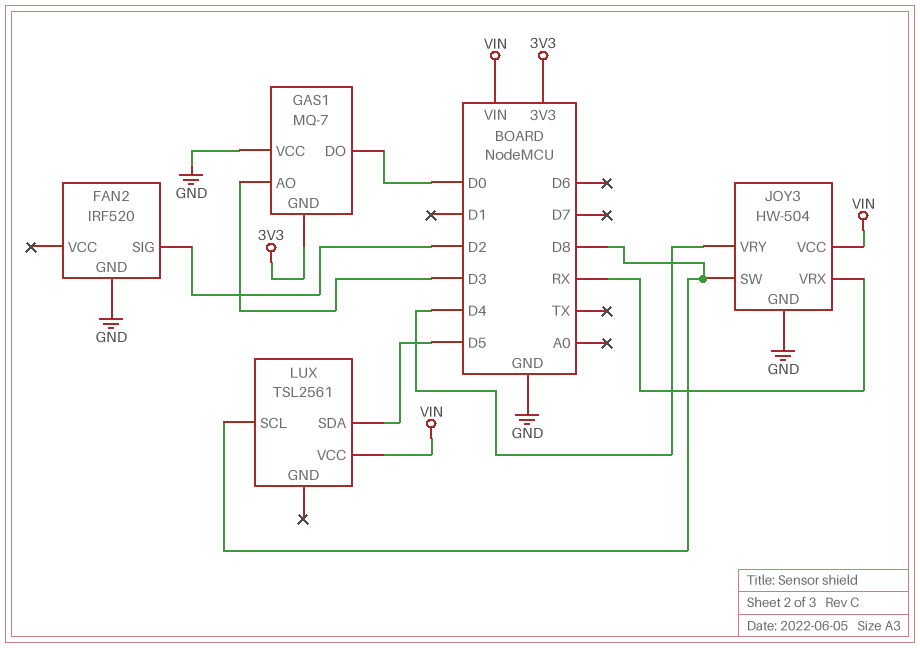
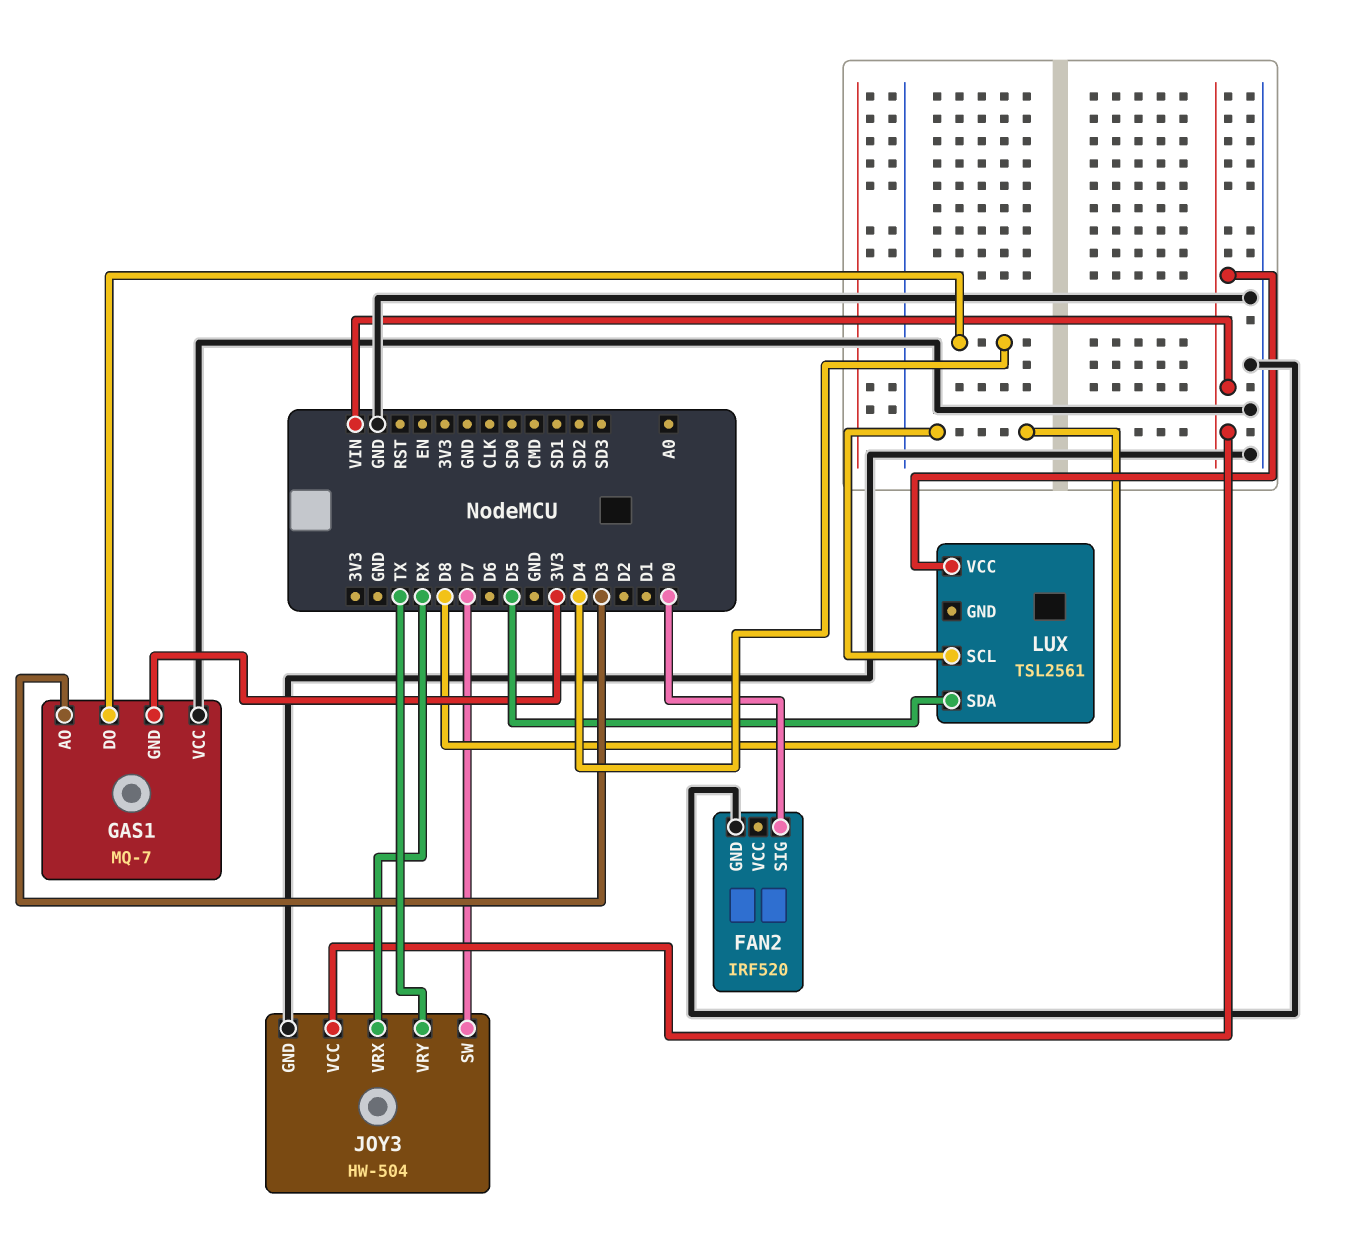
FAN2 pin SIG: D2 -> D0
GAS1 pin DO: D0 -> D4
JOY3 pin SW: D8 -> D7
JOY3 pin VRY: D4 -> TX

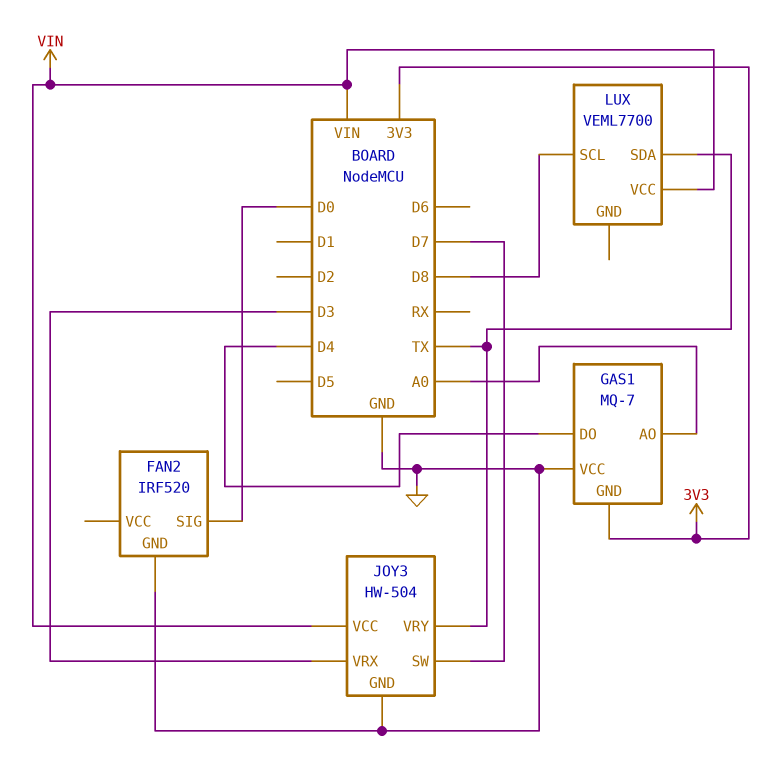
GAS1 pin AO: D3 -> A0
JOY3 pin VRX: RX -> D3
LUX: TSL2561 -> VEML7700
LUX pin SDA: D5 -> TX

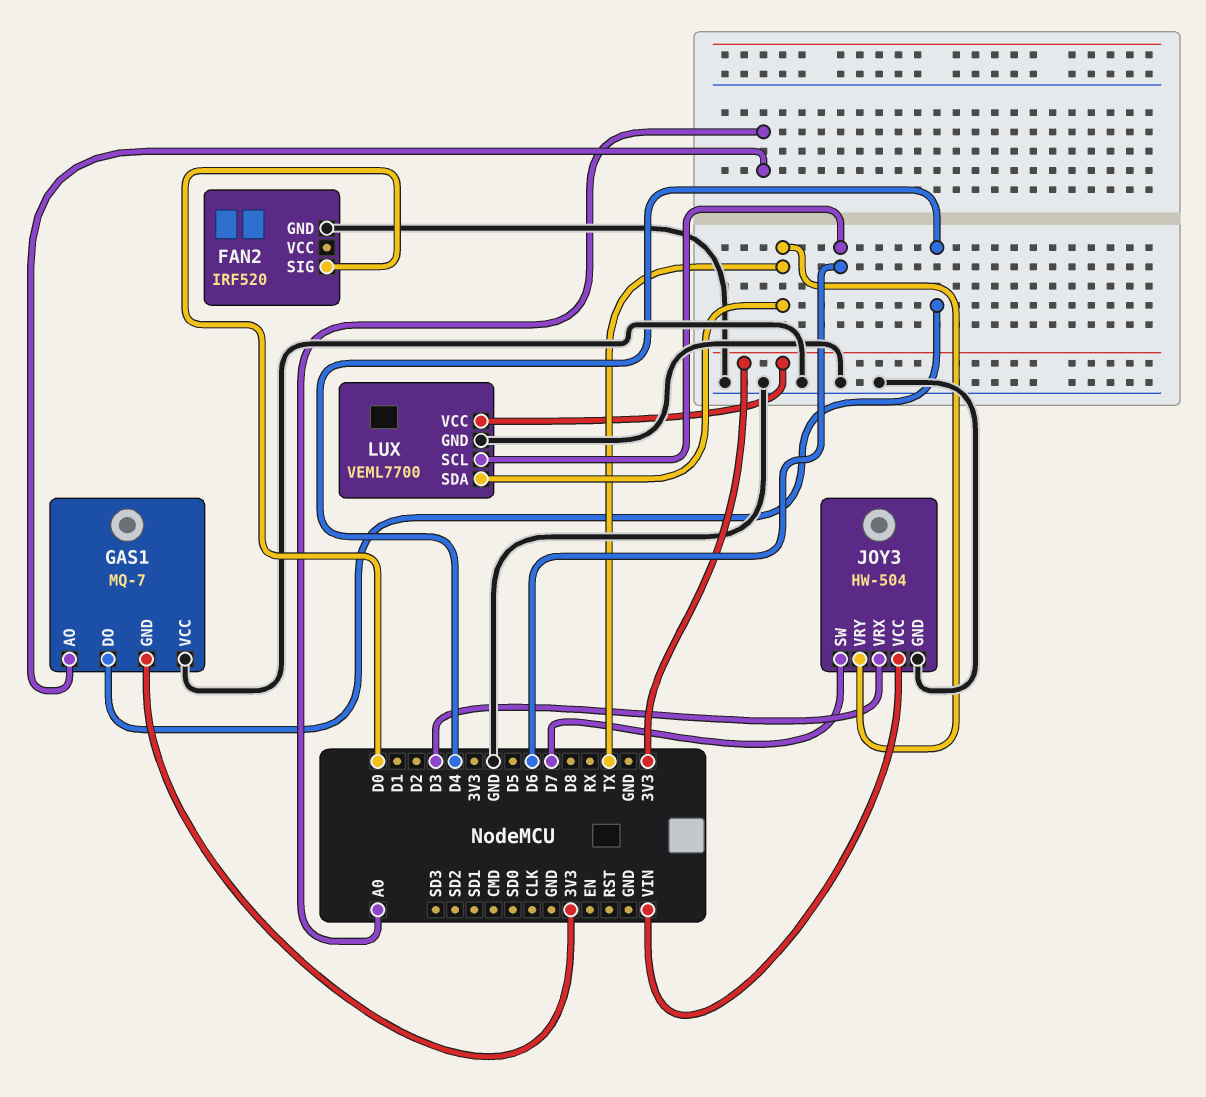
LUX pin GND: none -> GND
LUX pin SCL: D8 -> D6
LUX pin VCC: VIN -> 3V3

